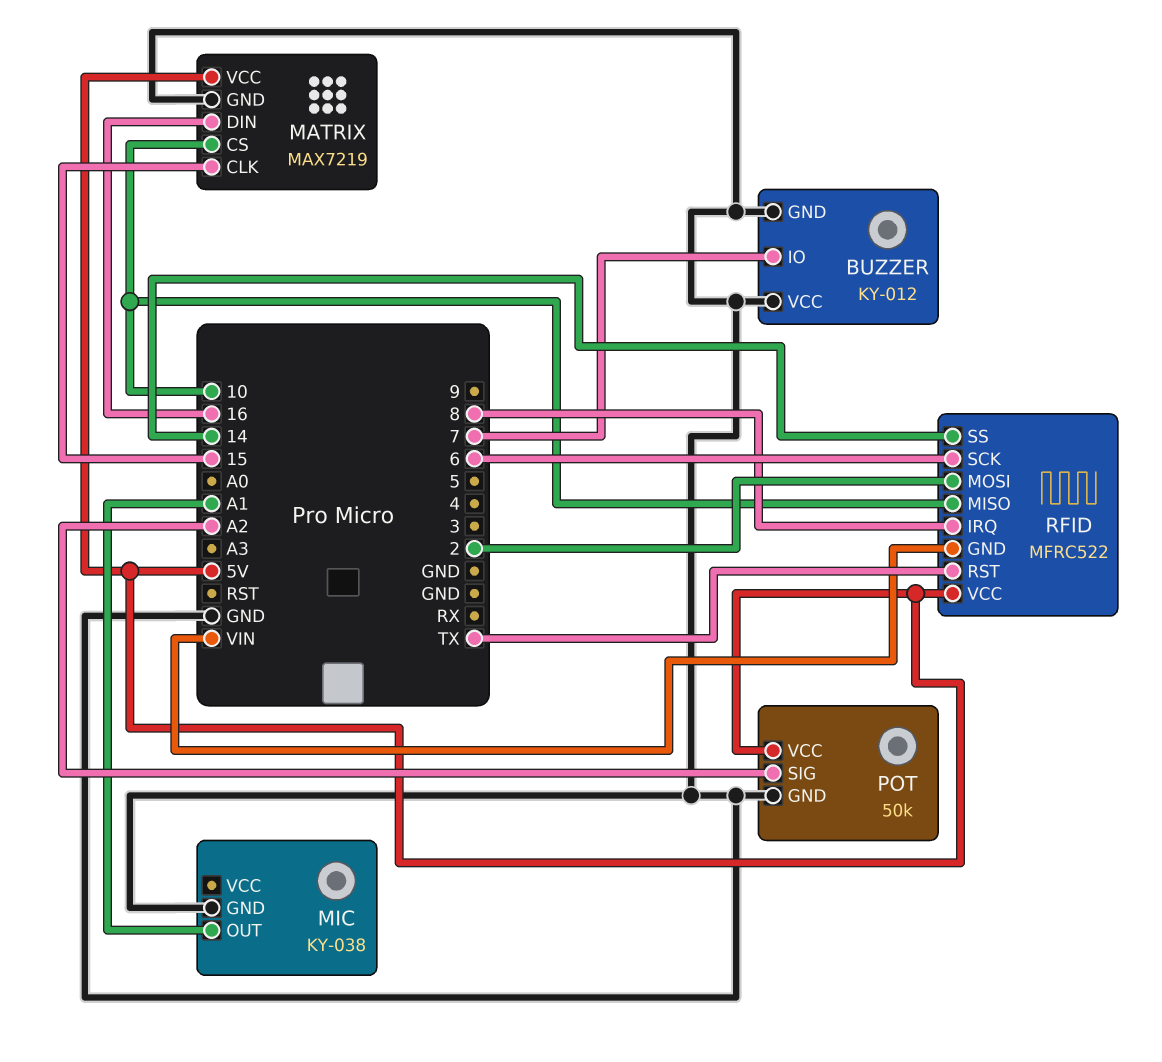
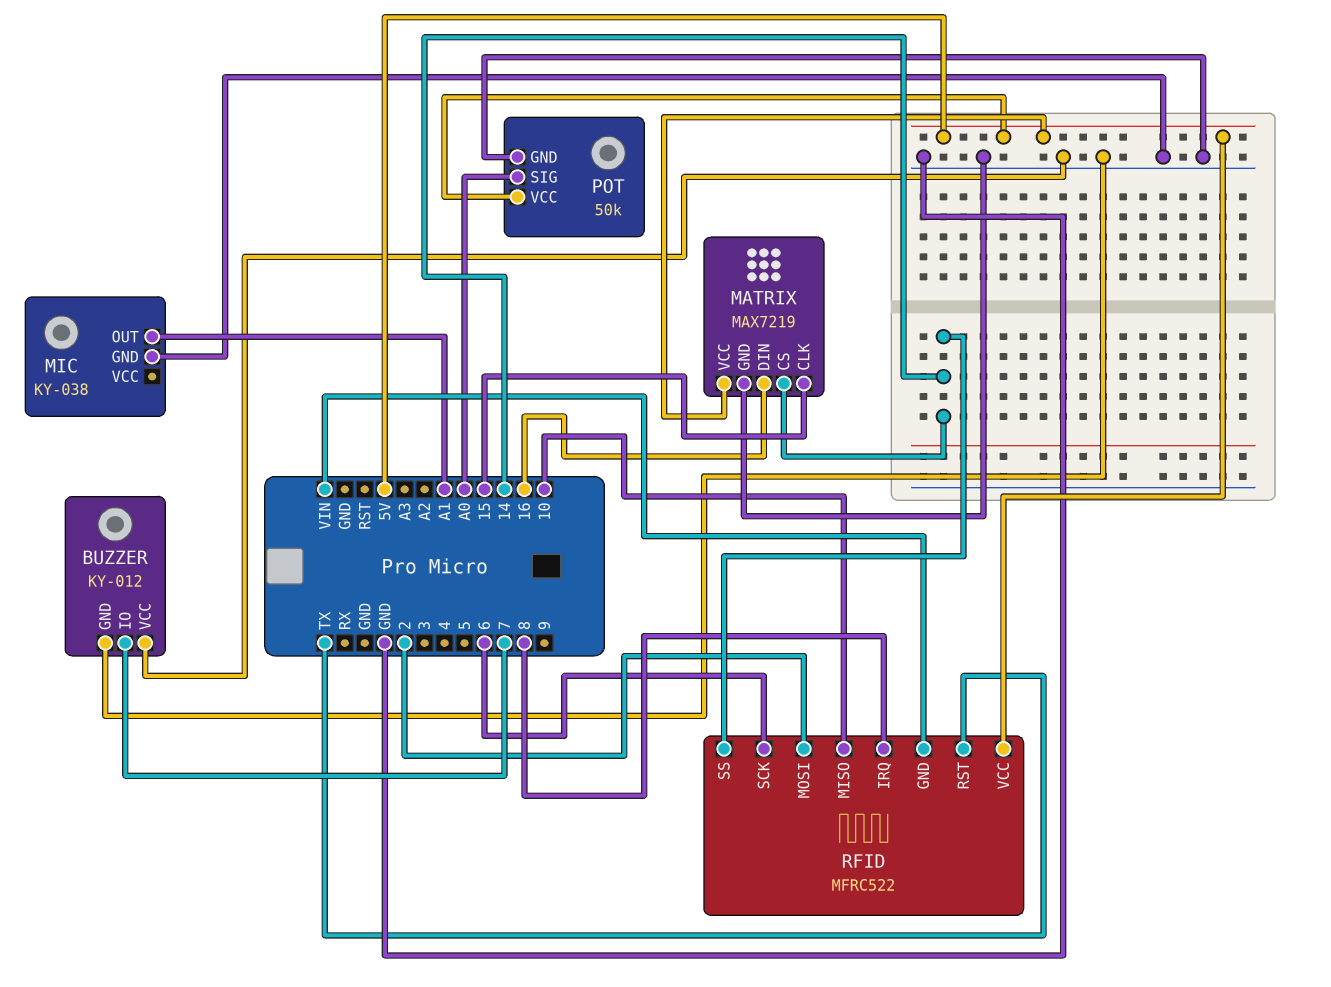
MATRIX pin CS: 10 -> 14
POT pin SIG: A2 -> A0

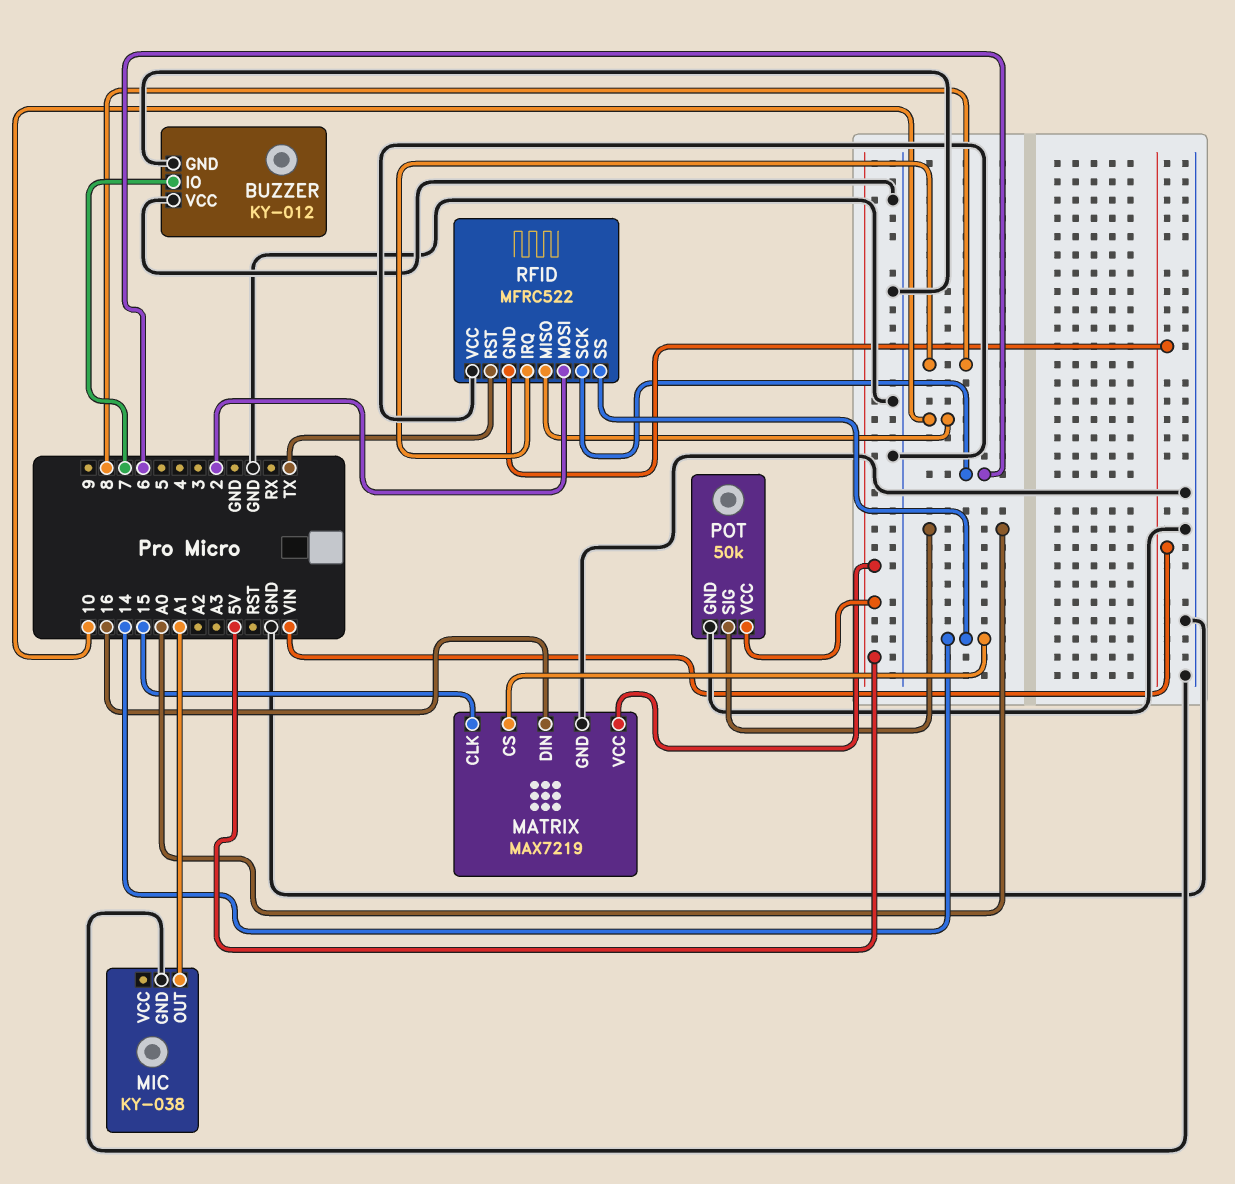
RFID pin VCC: 5V -> GND

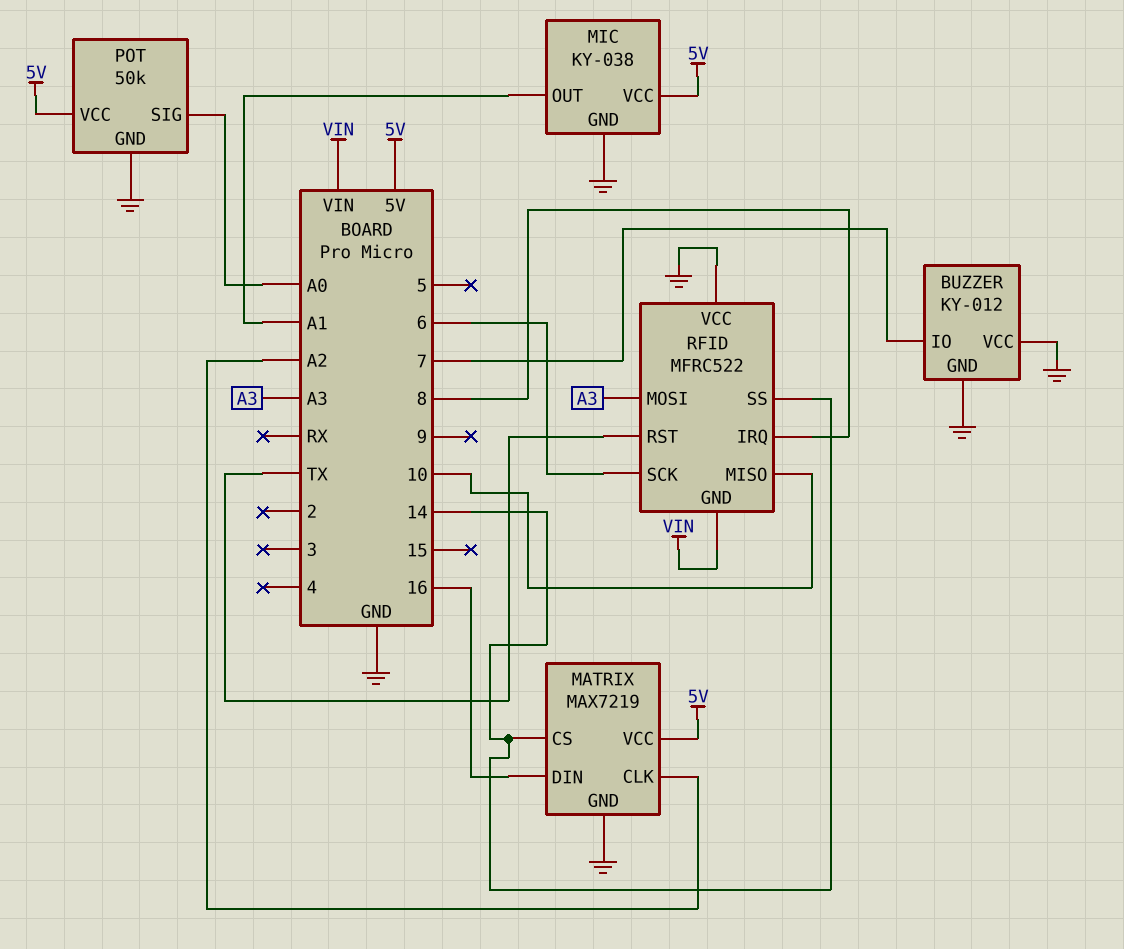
MATRIX pin CLK: 15 -> A2
MIC pin VCC: none -> 5V
RFID pin MOSI: 2 -> A3

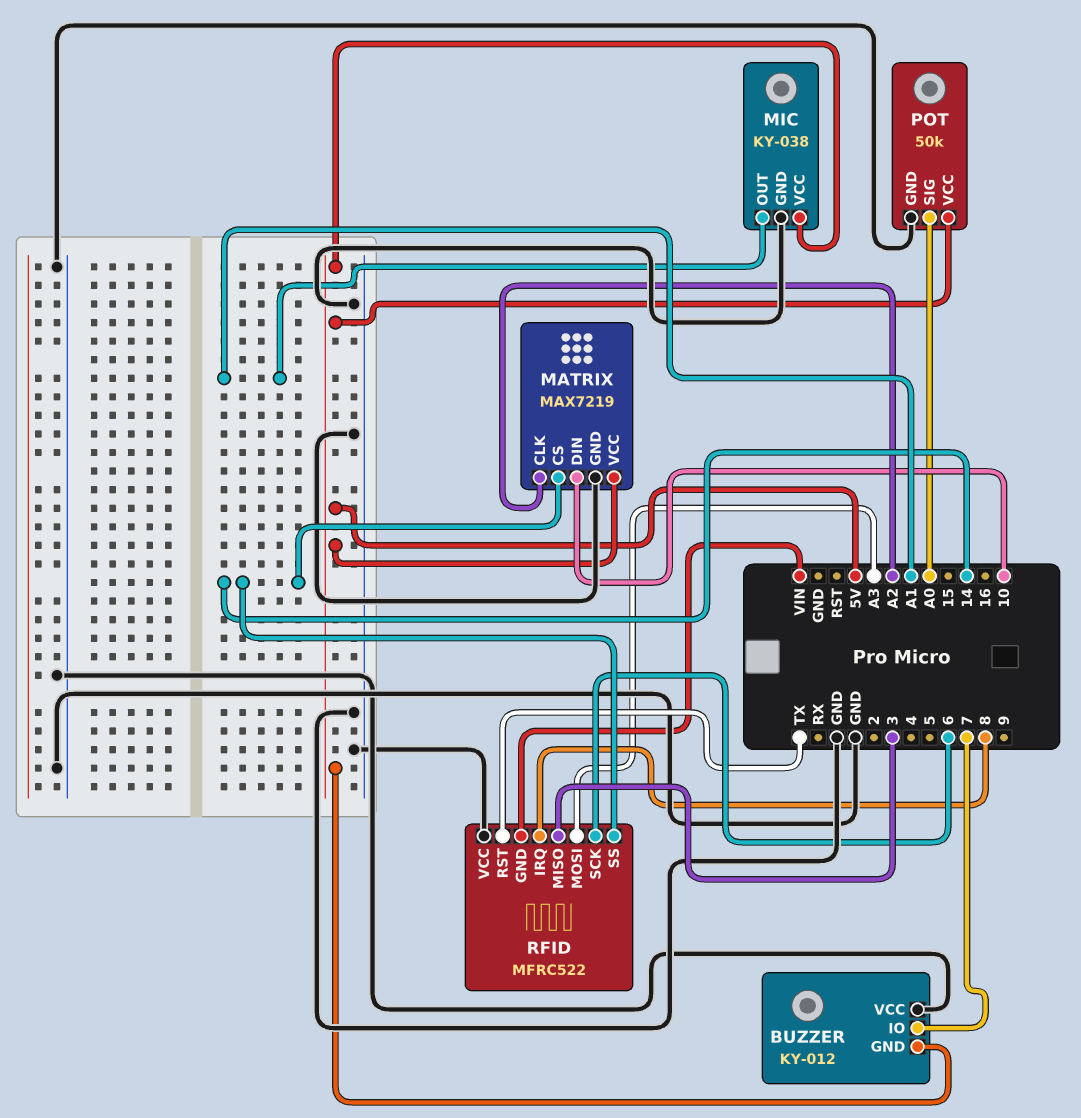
BUZZER pin GND: GND -> 5V
MATRIX pin DIN: 16 -> 10
RFID pin MISO: 10 -> 3

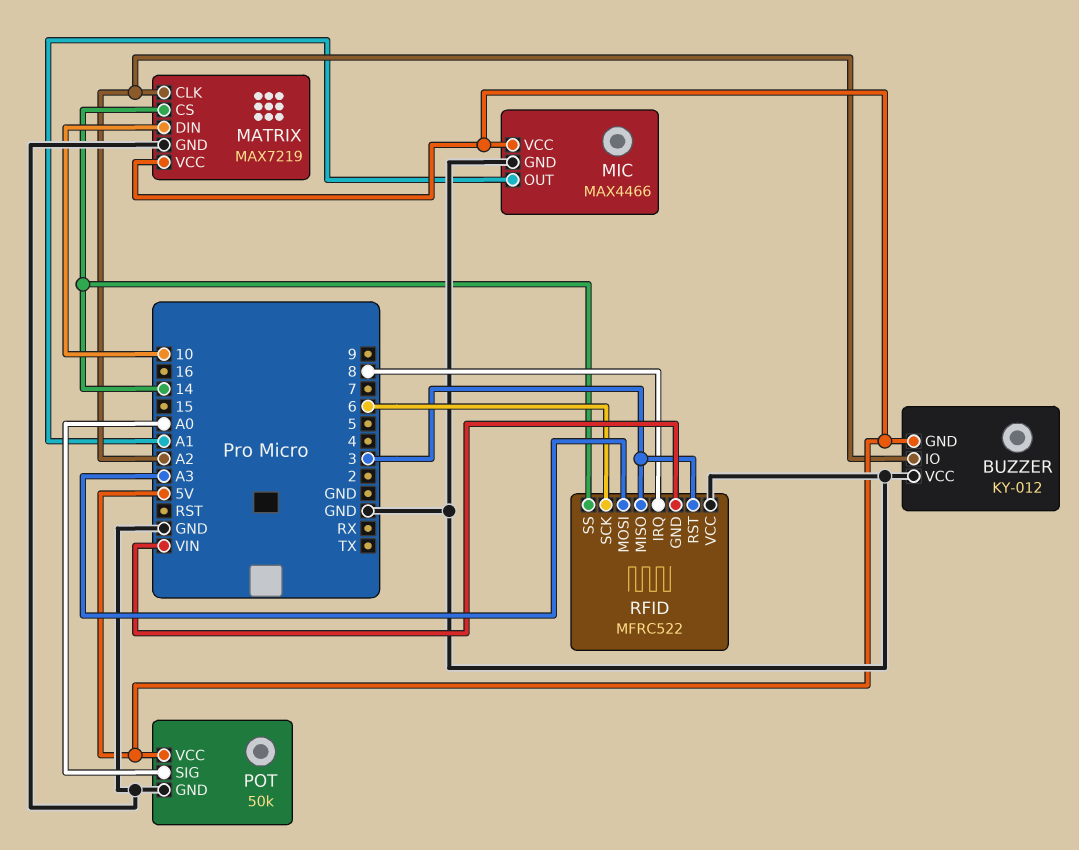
BUZZER pin IO: 7 -> A2
MIC: KY-038 -> MAX4466
RFID pin RST: TX -> 3

